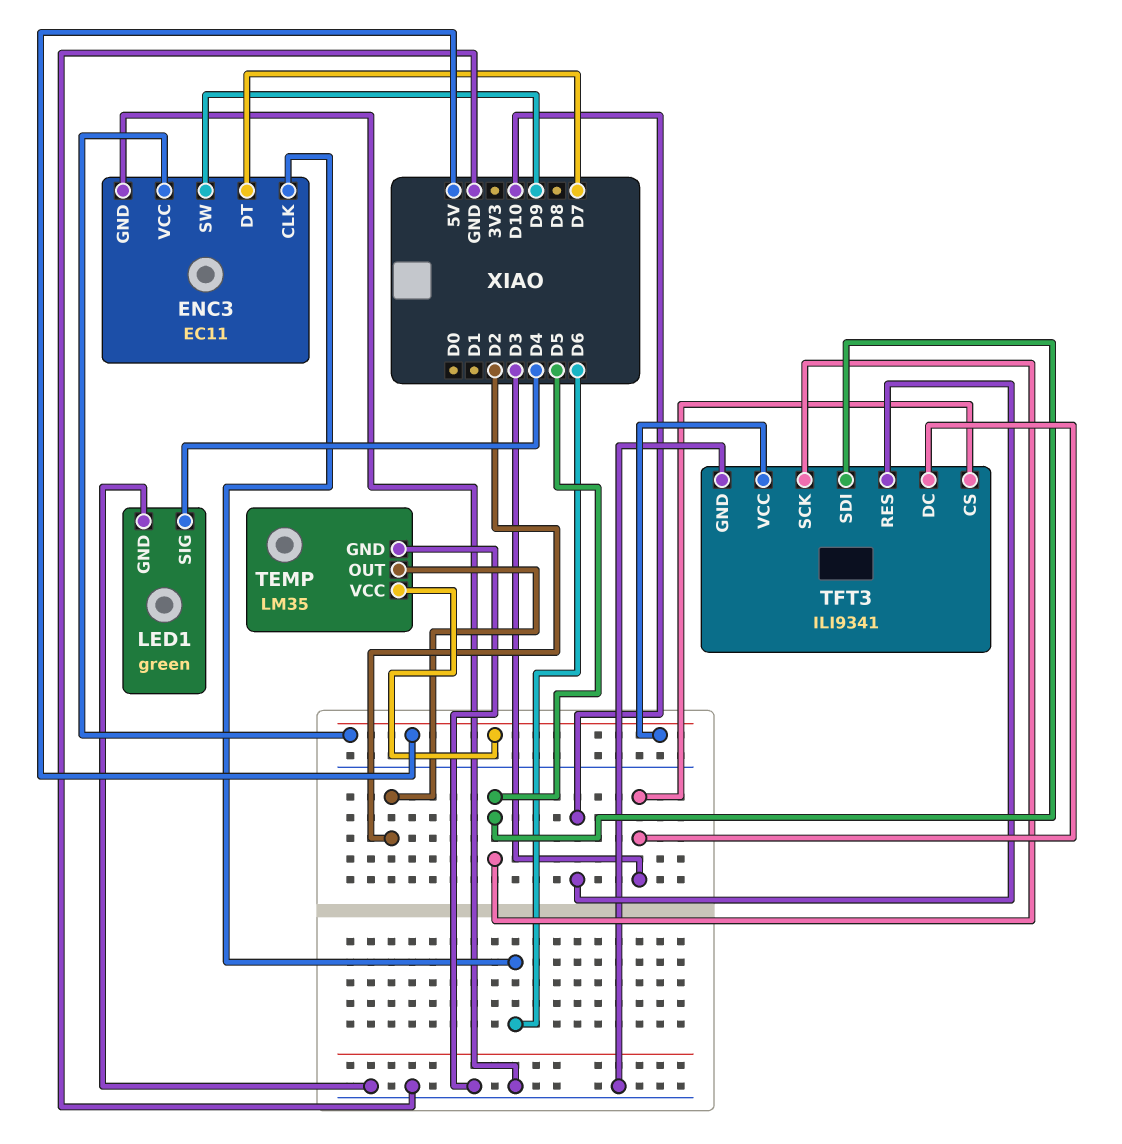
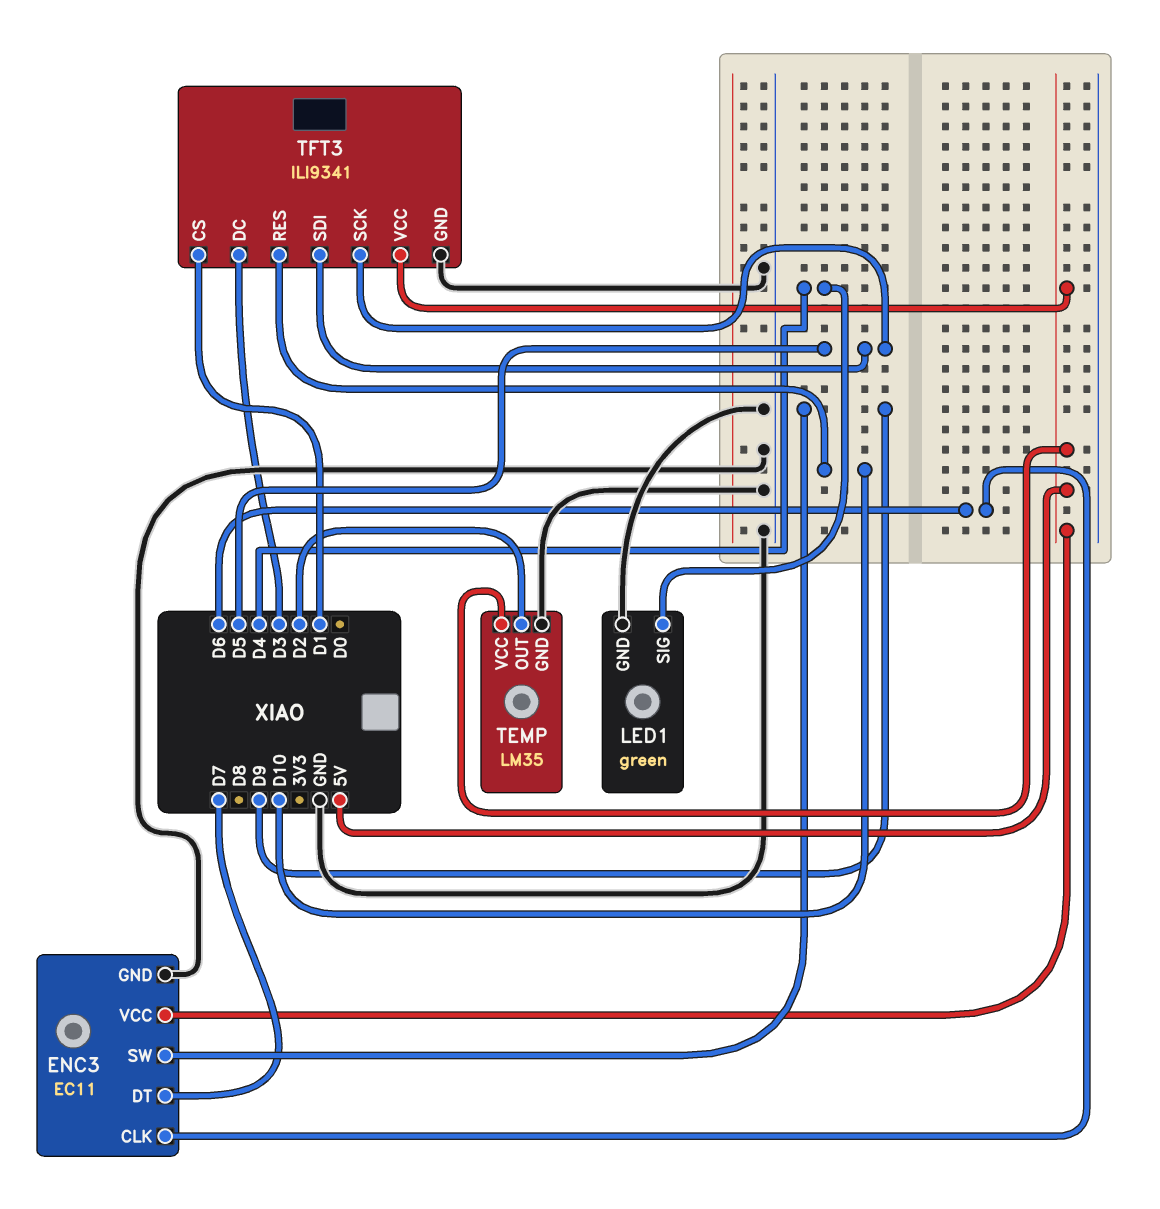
TFT3 pin CS: D3 -> D1

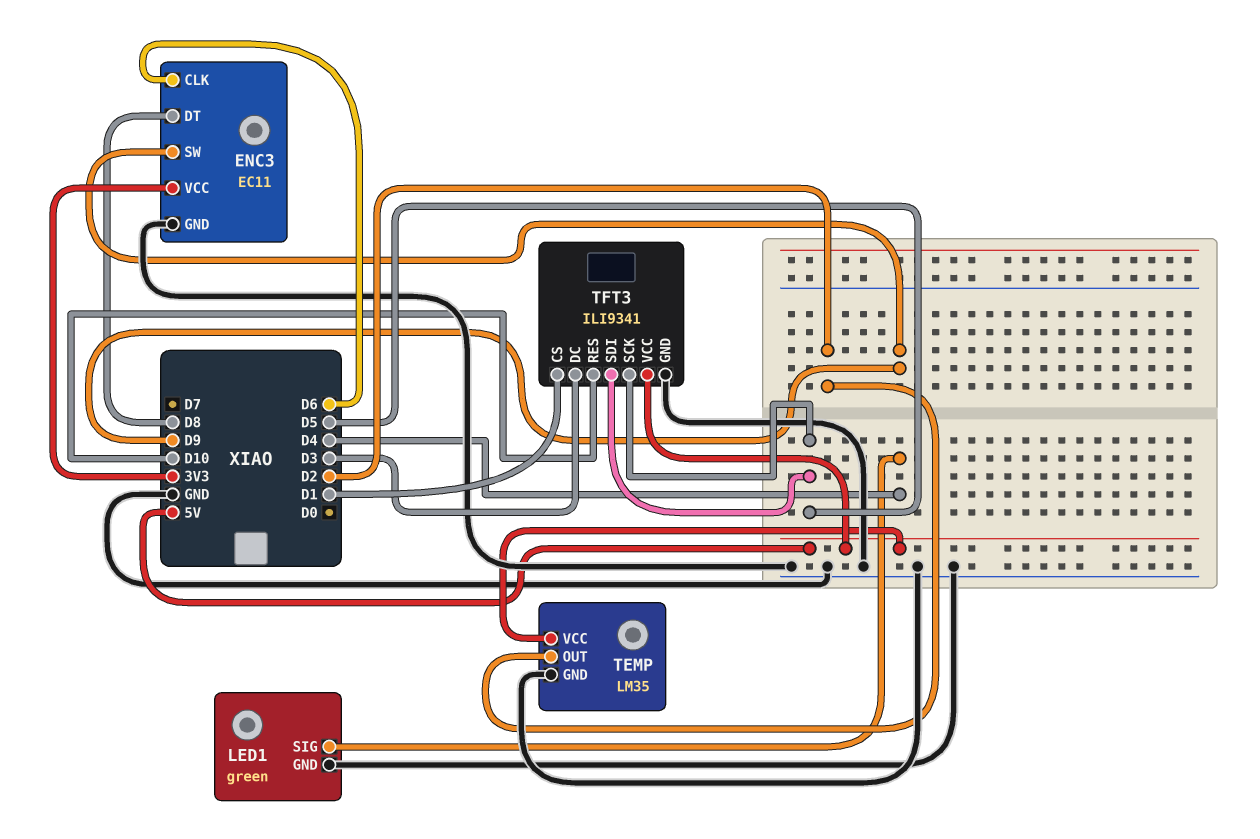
ENC3 pin DT: D7 -> D8
ENC3 pin VCC: 5V -> 3V3

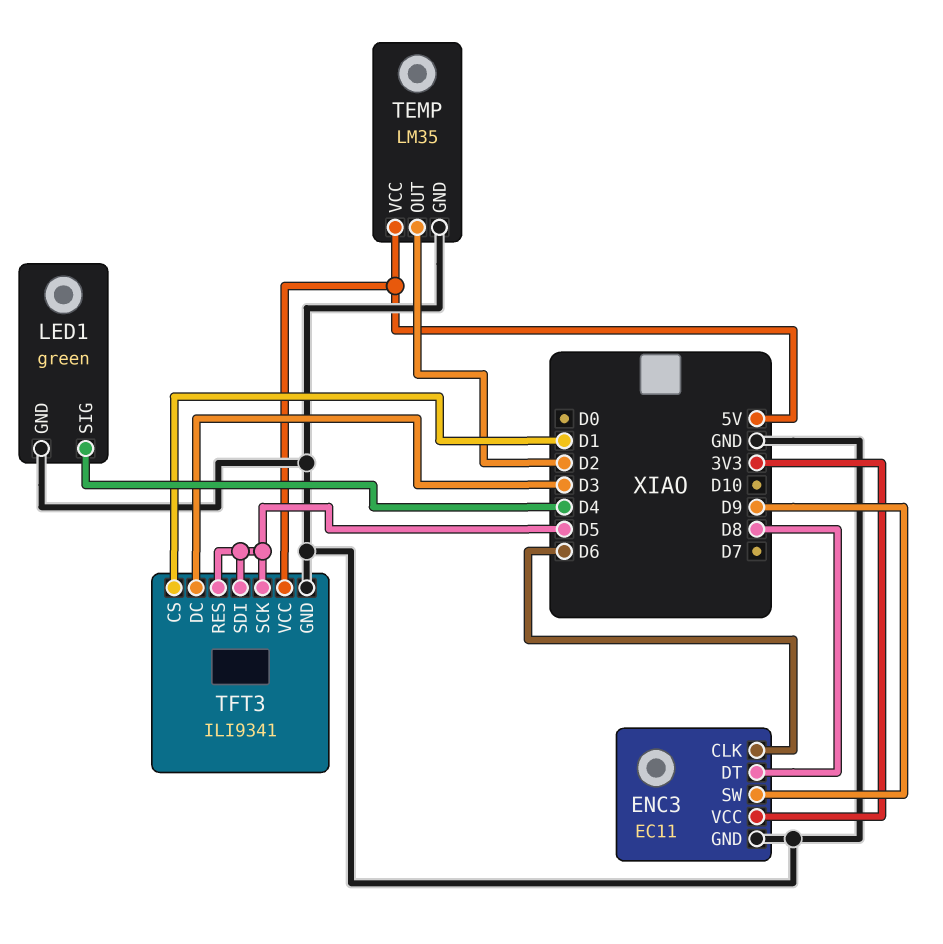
TFT3 pin RES: D10 -> D5

